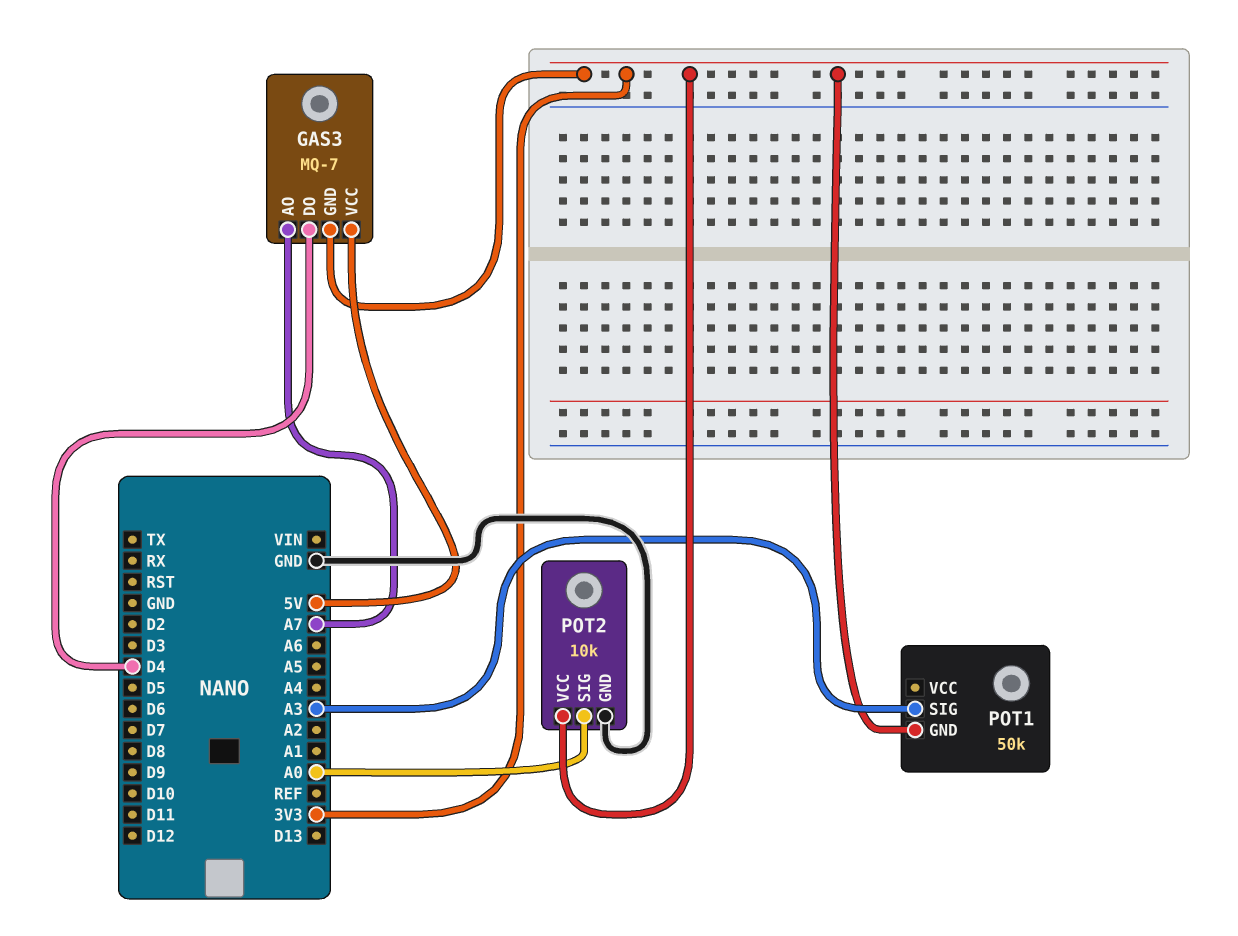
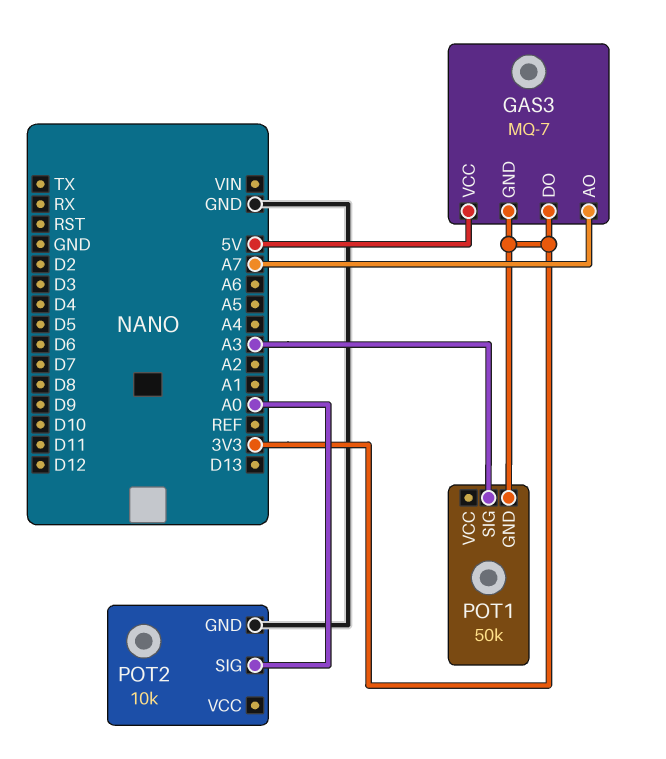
GAS3 pin DO: D4 -> 3V3
POT2 pin VCC: 3V3 -> none

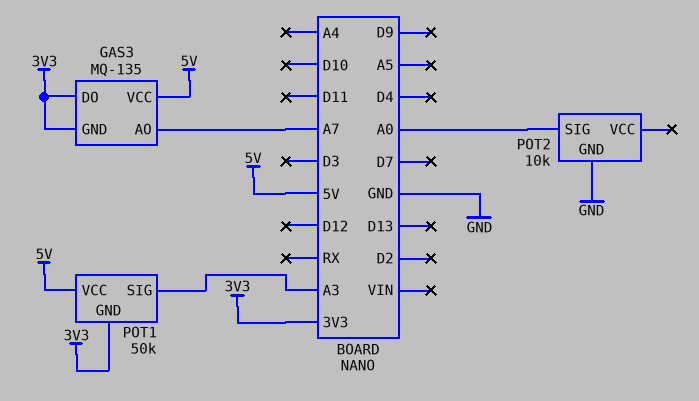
GAS3: MQ-7 -> MQ-135
POT1 pin VCC: none -> 5V

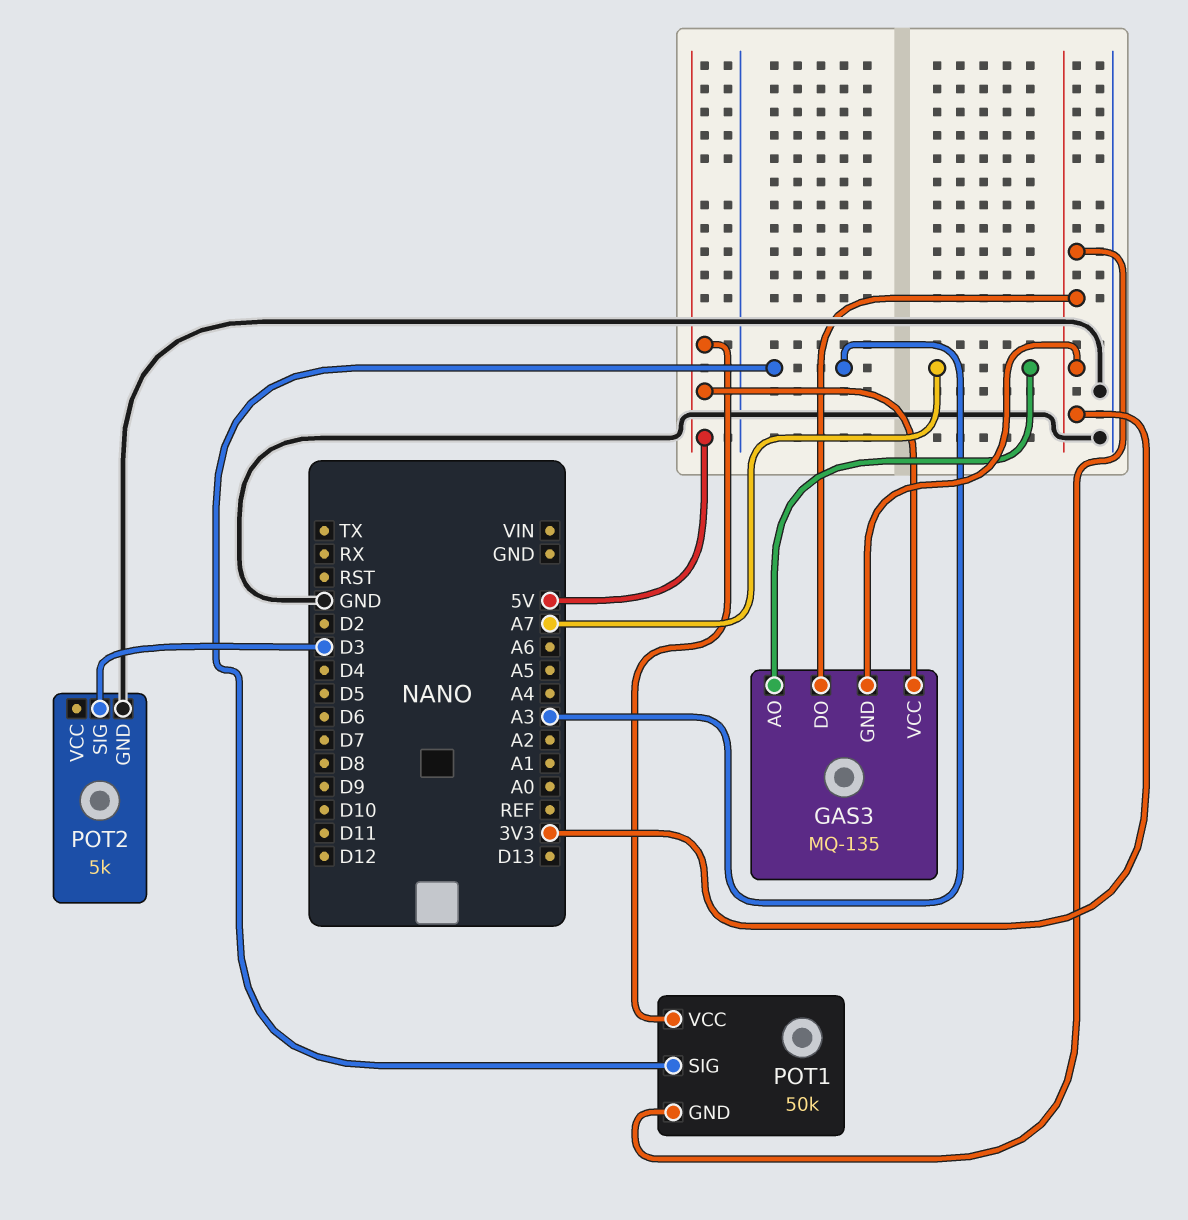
POT2: 10k -> 5k
POT2 pin SIG: A0 -> D3

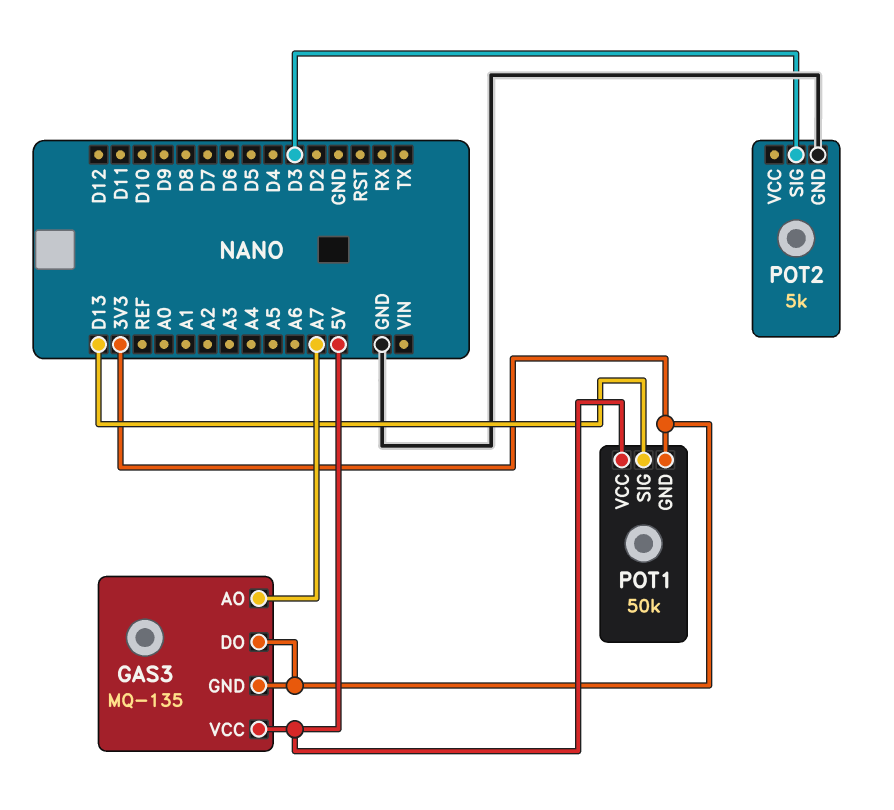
POT1 pin SIG: A3 -> D13

